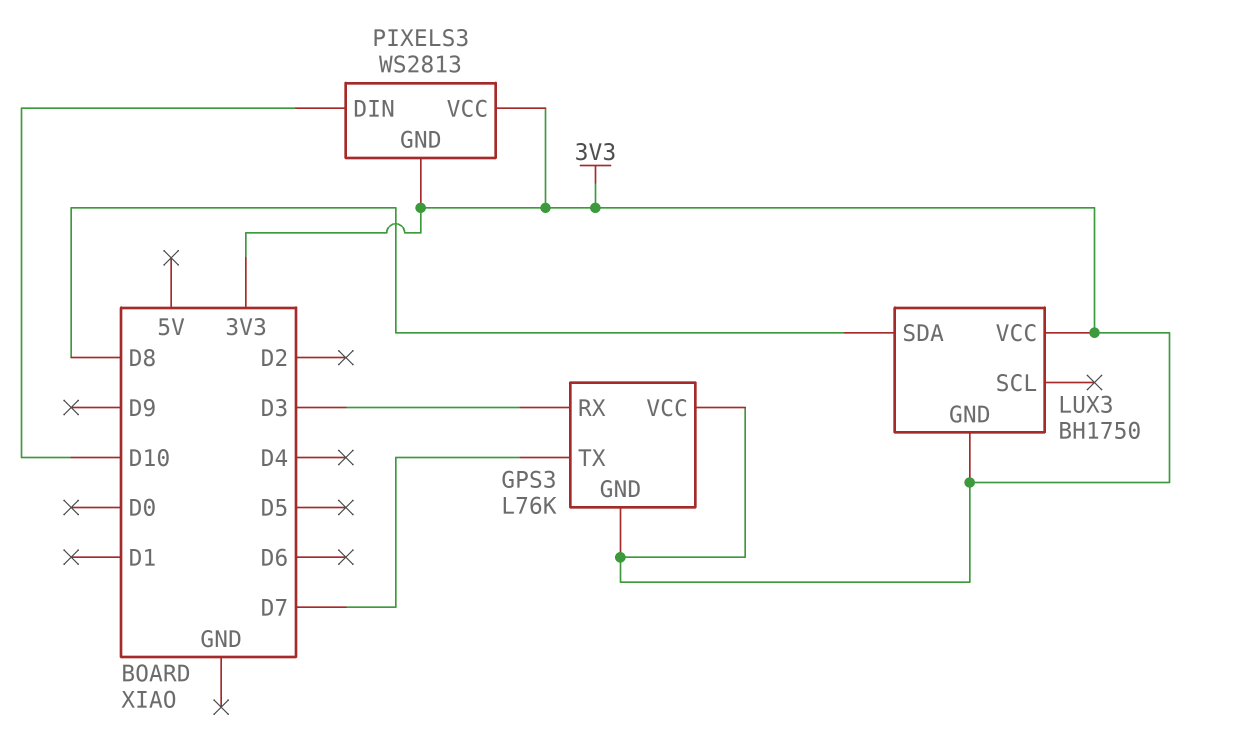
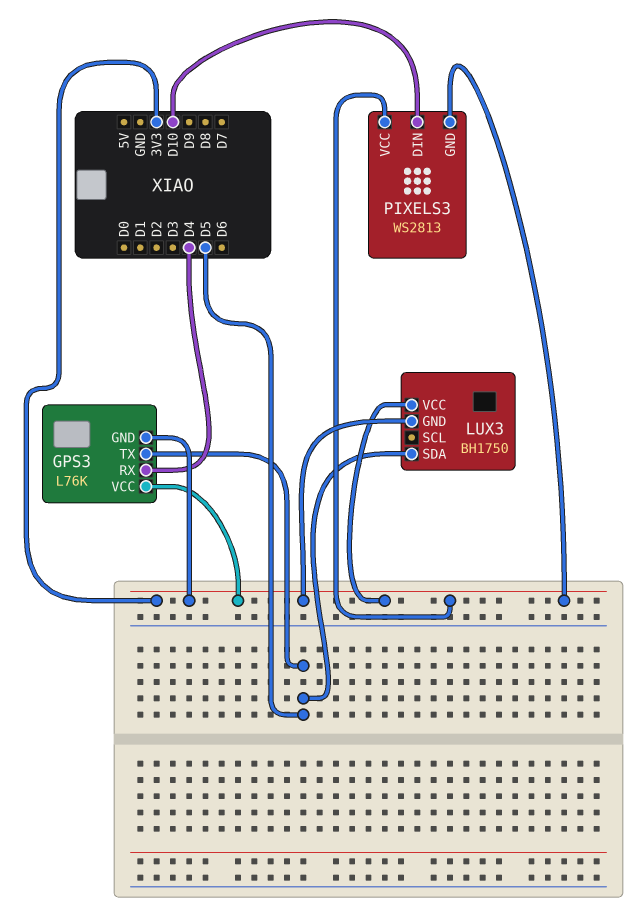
GPS3 pin RX: D3 -> D4
GPS3 pin TX: D7 -> D5
LUX3 pin SDA: D8 -> D5

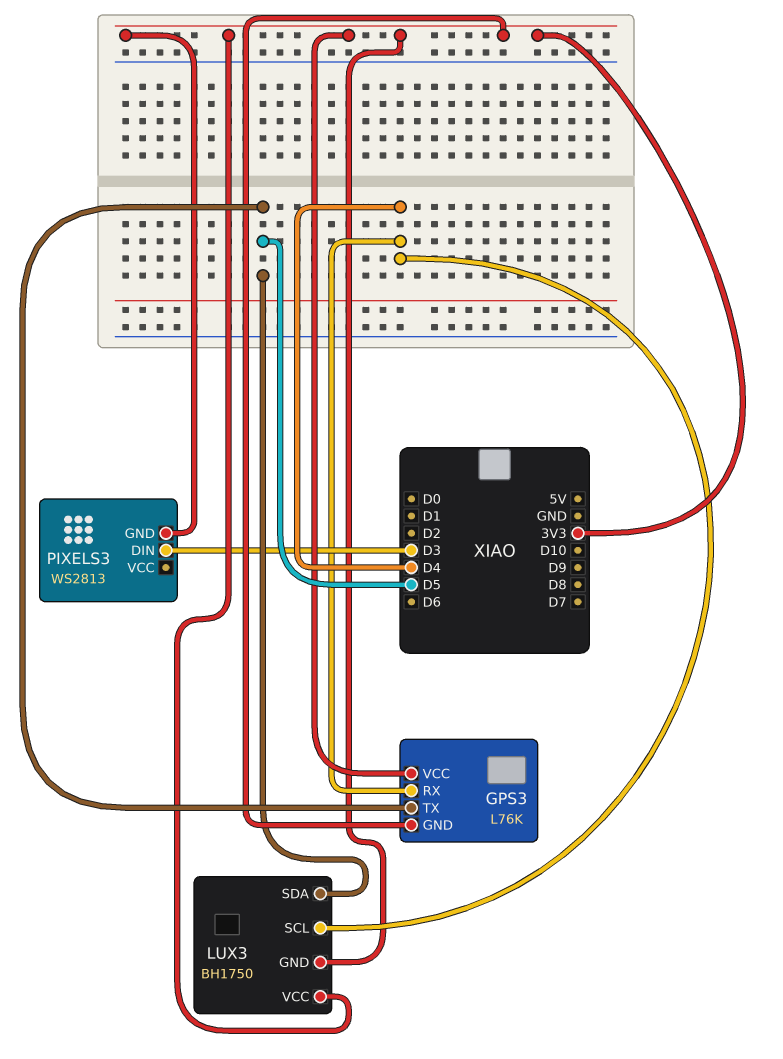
LUX3 pin SCL: none -> D4
PIXELS3 pin DIN: D10 -> D3
PIXELS3 pin VCC: 3V3 -> none

